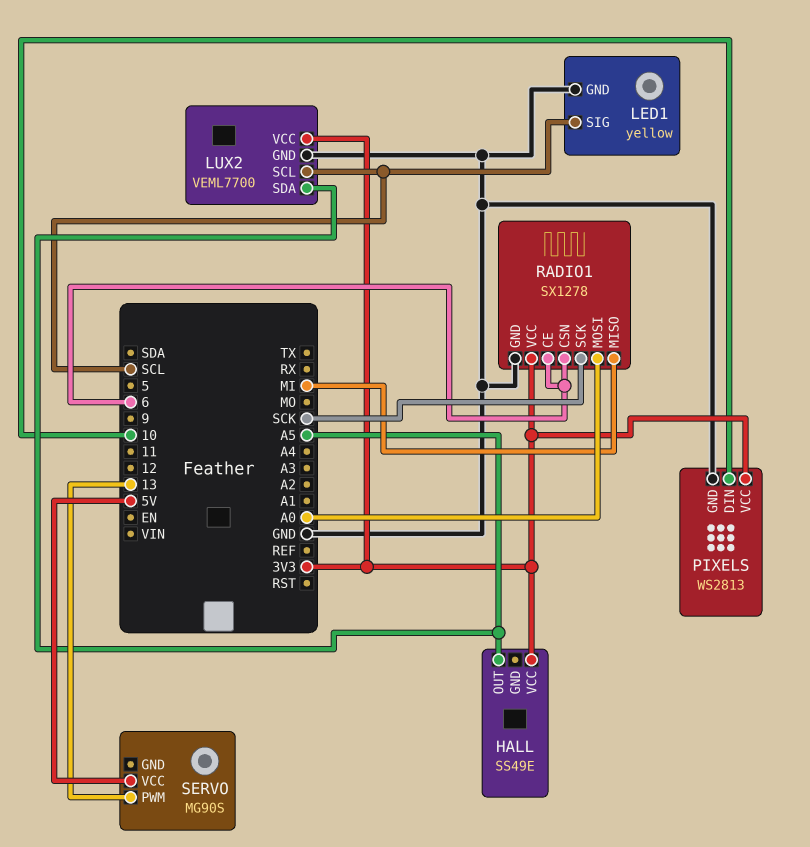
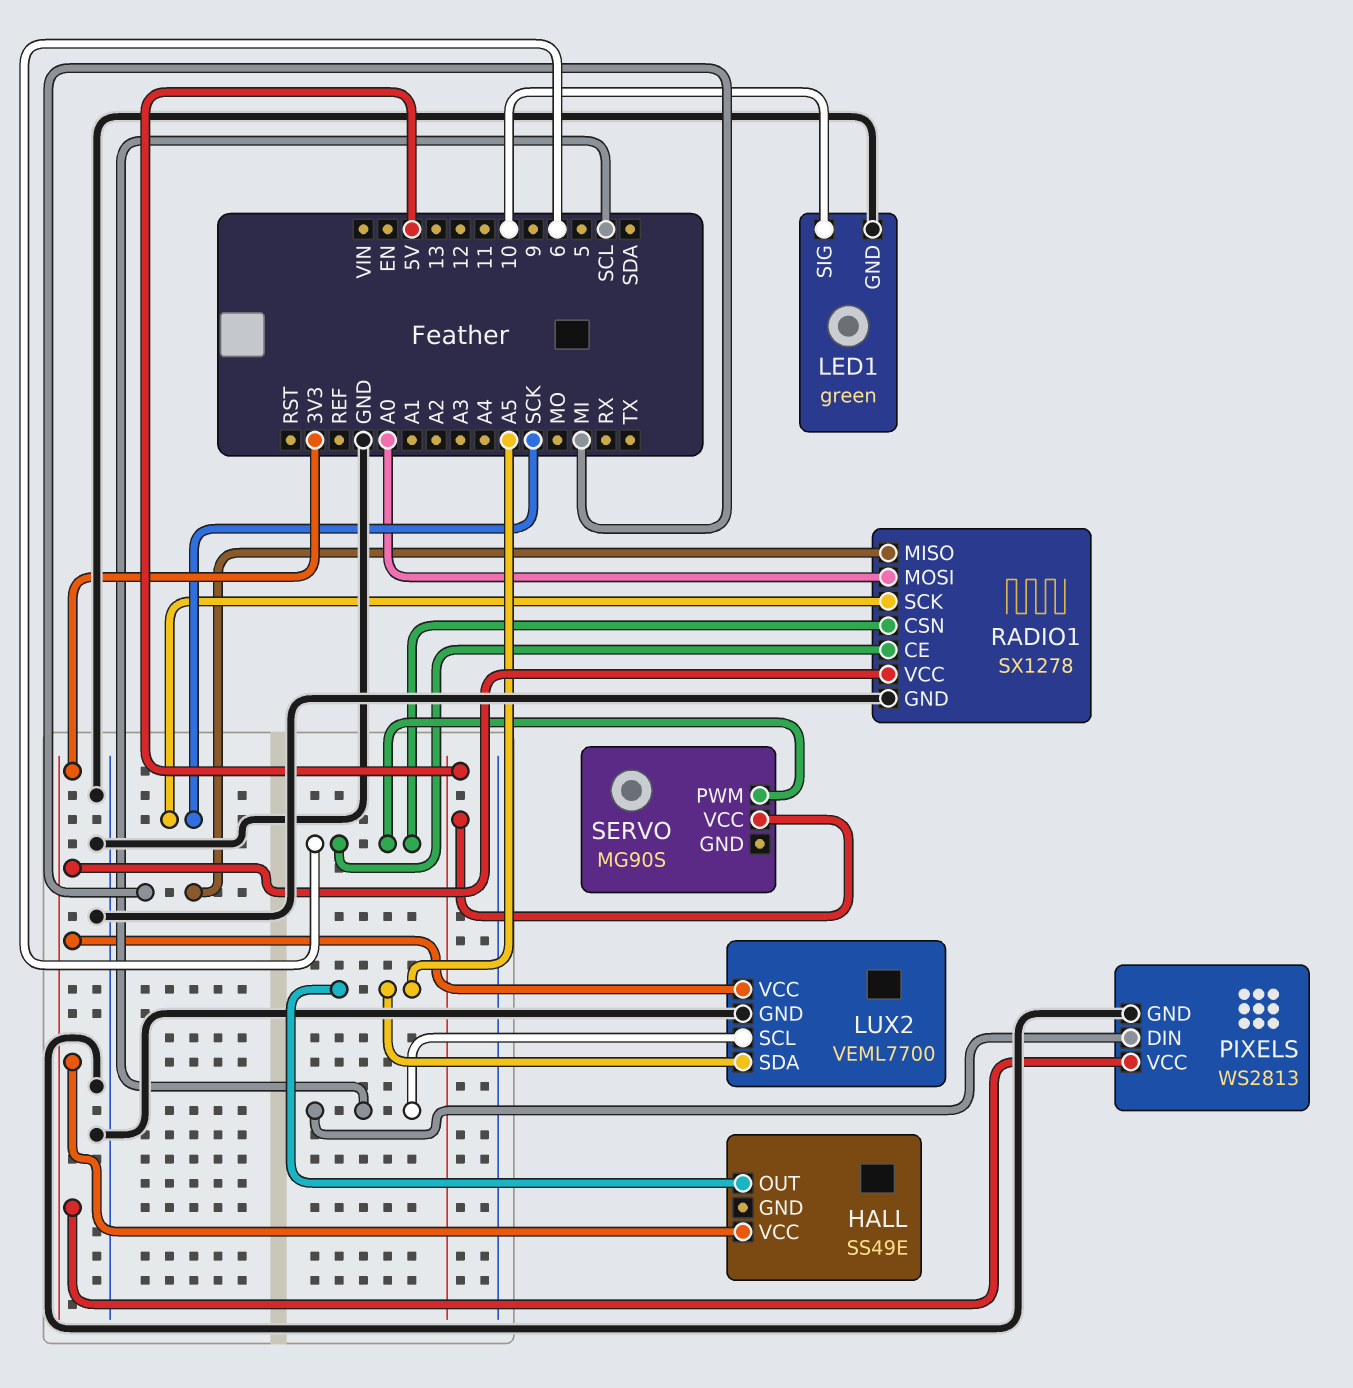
LED1: yellow -> green
LED1 pin SIG: SCL -> 10
PIXELS pin DIN: 10 -> SCL
SERVO pin PWM: 13 -> 6

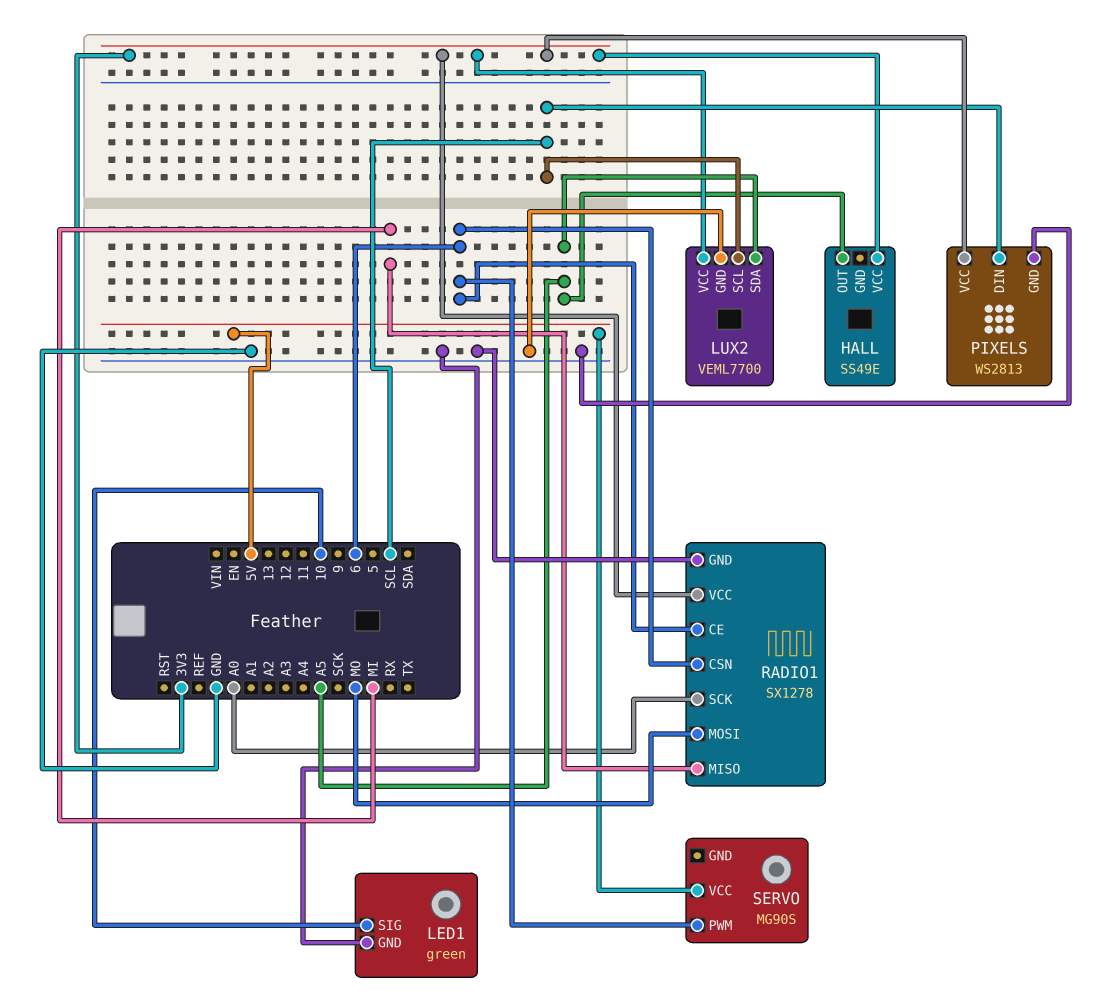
RADIO1 pin MOSI: A0 -> MO
RADIO1 pin SCK: SCK -> A0

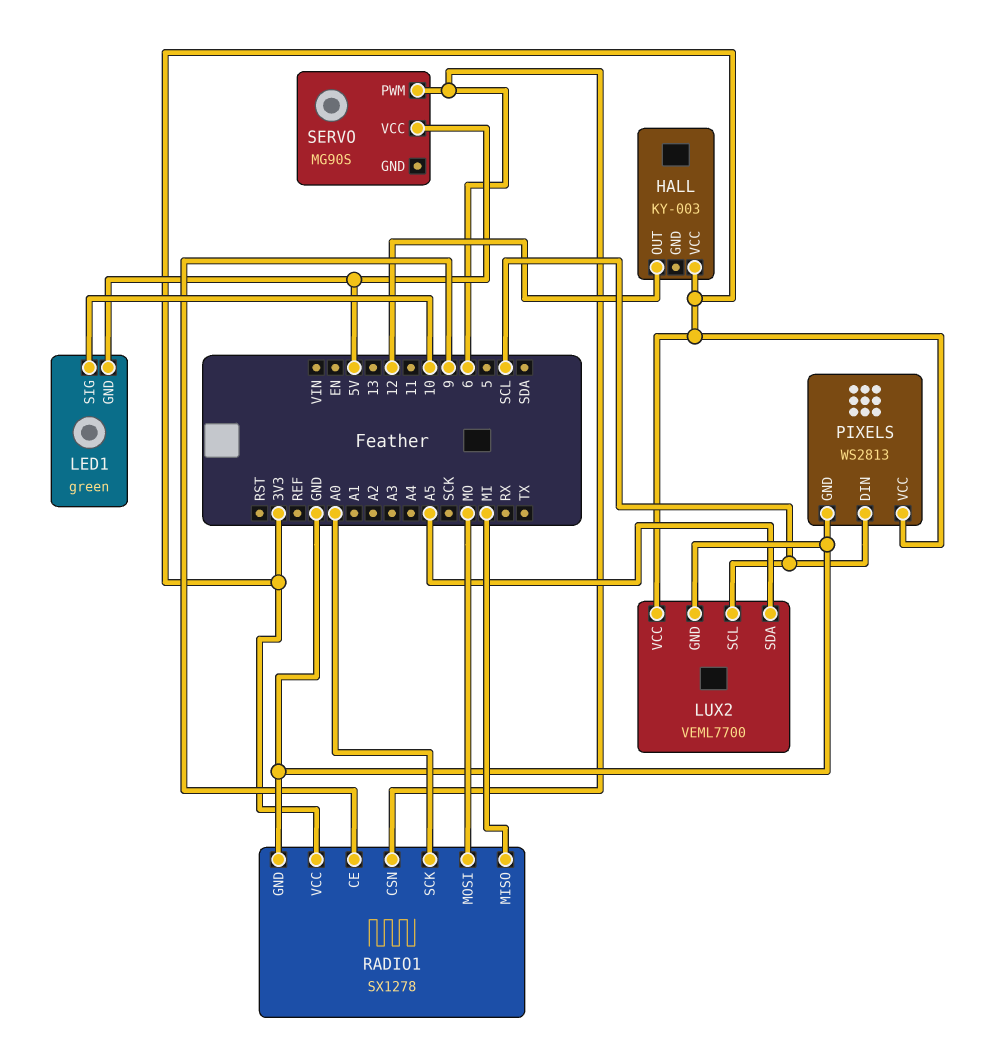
HALL: SS49E -> KY-003
HALL pin OUT: A5 -> 12
LED1 pin GND: GND -> 5V
RADIO1 pin CE: 6 -> 9

